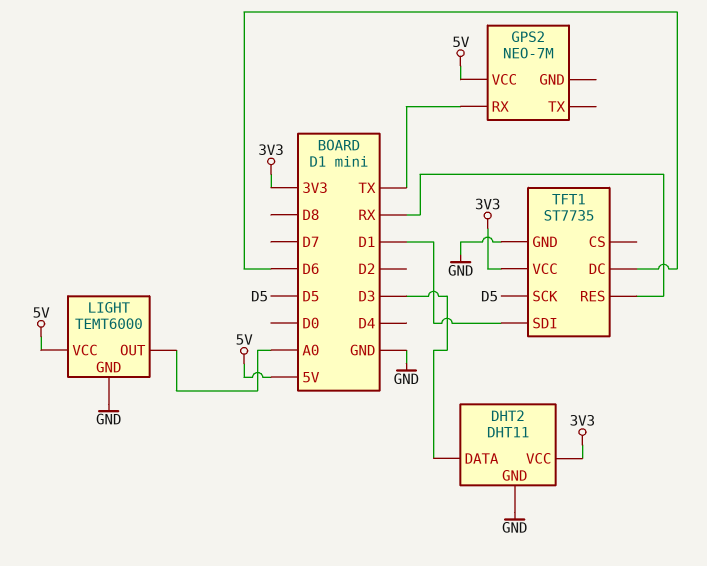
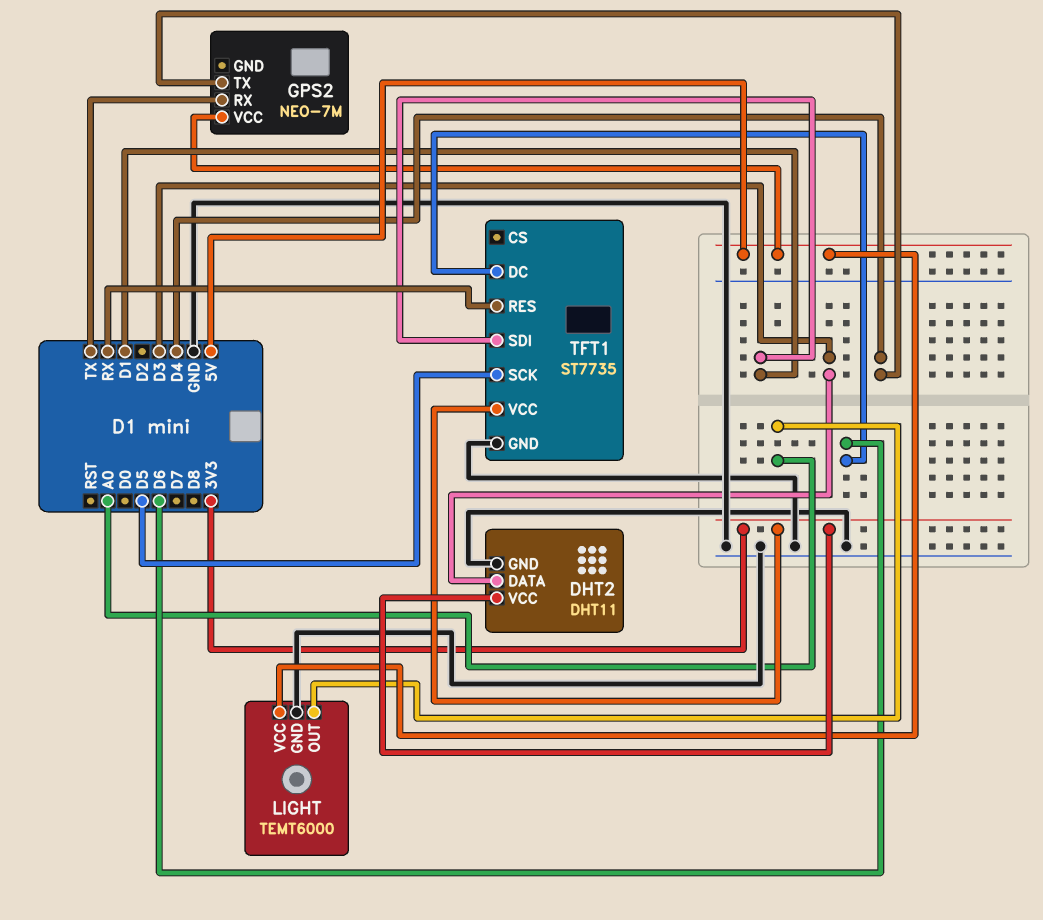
GPS2 pin TX: none -> D4

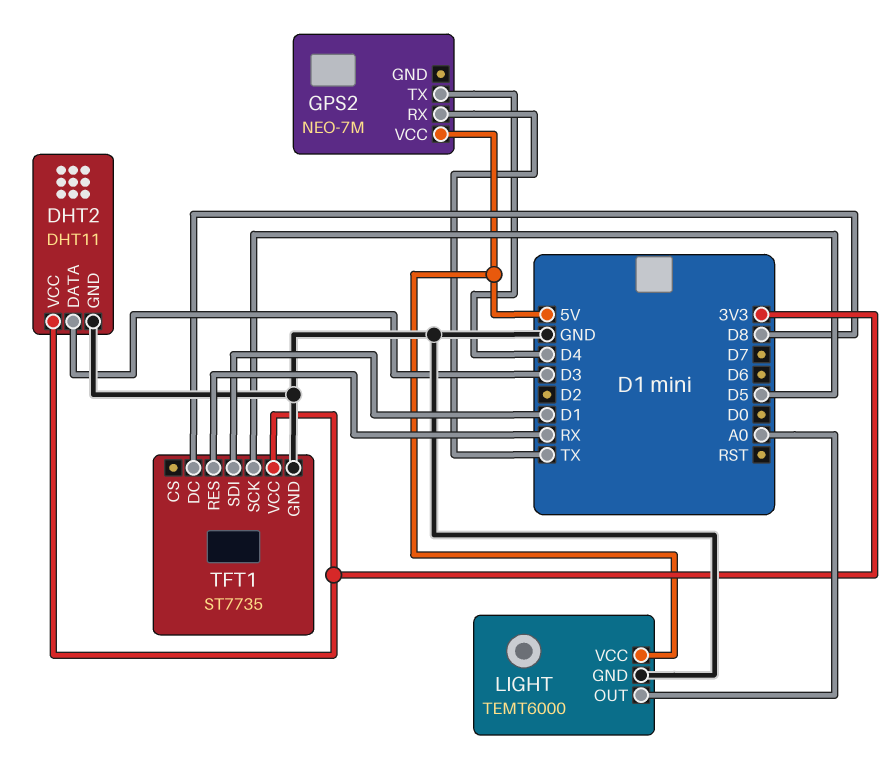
TFT1 pin DC: D6 -> D8

